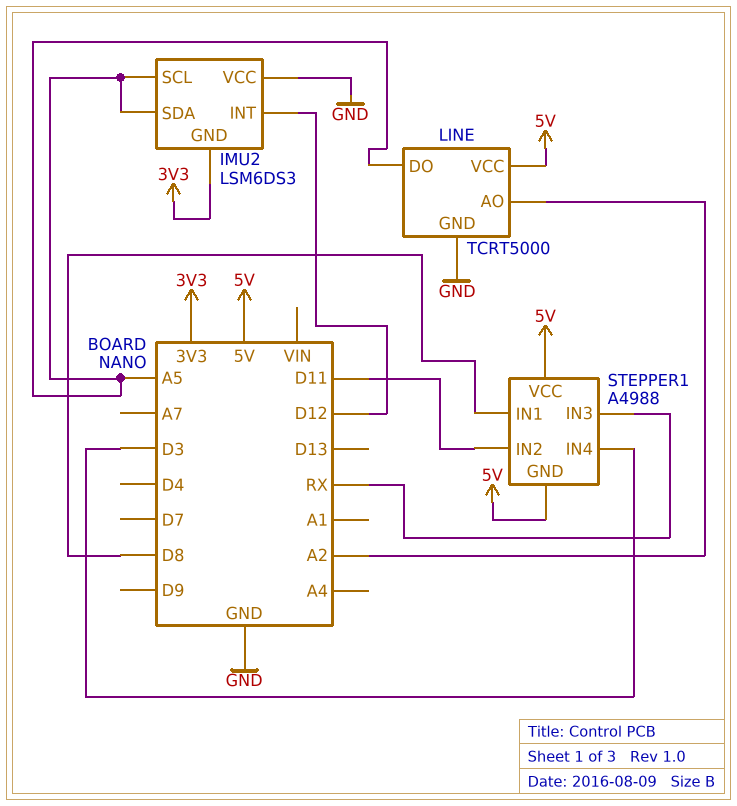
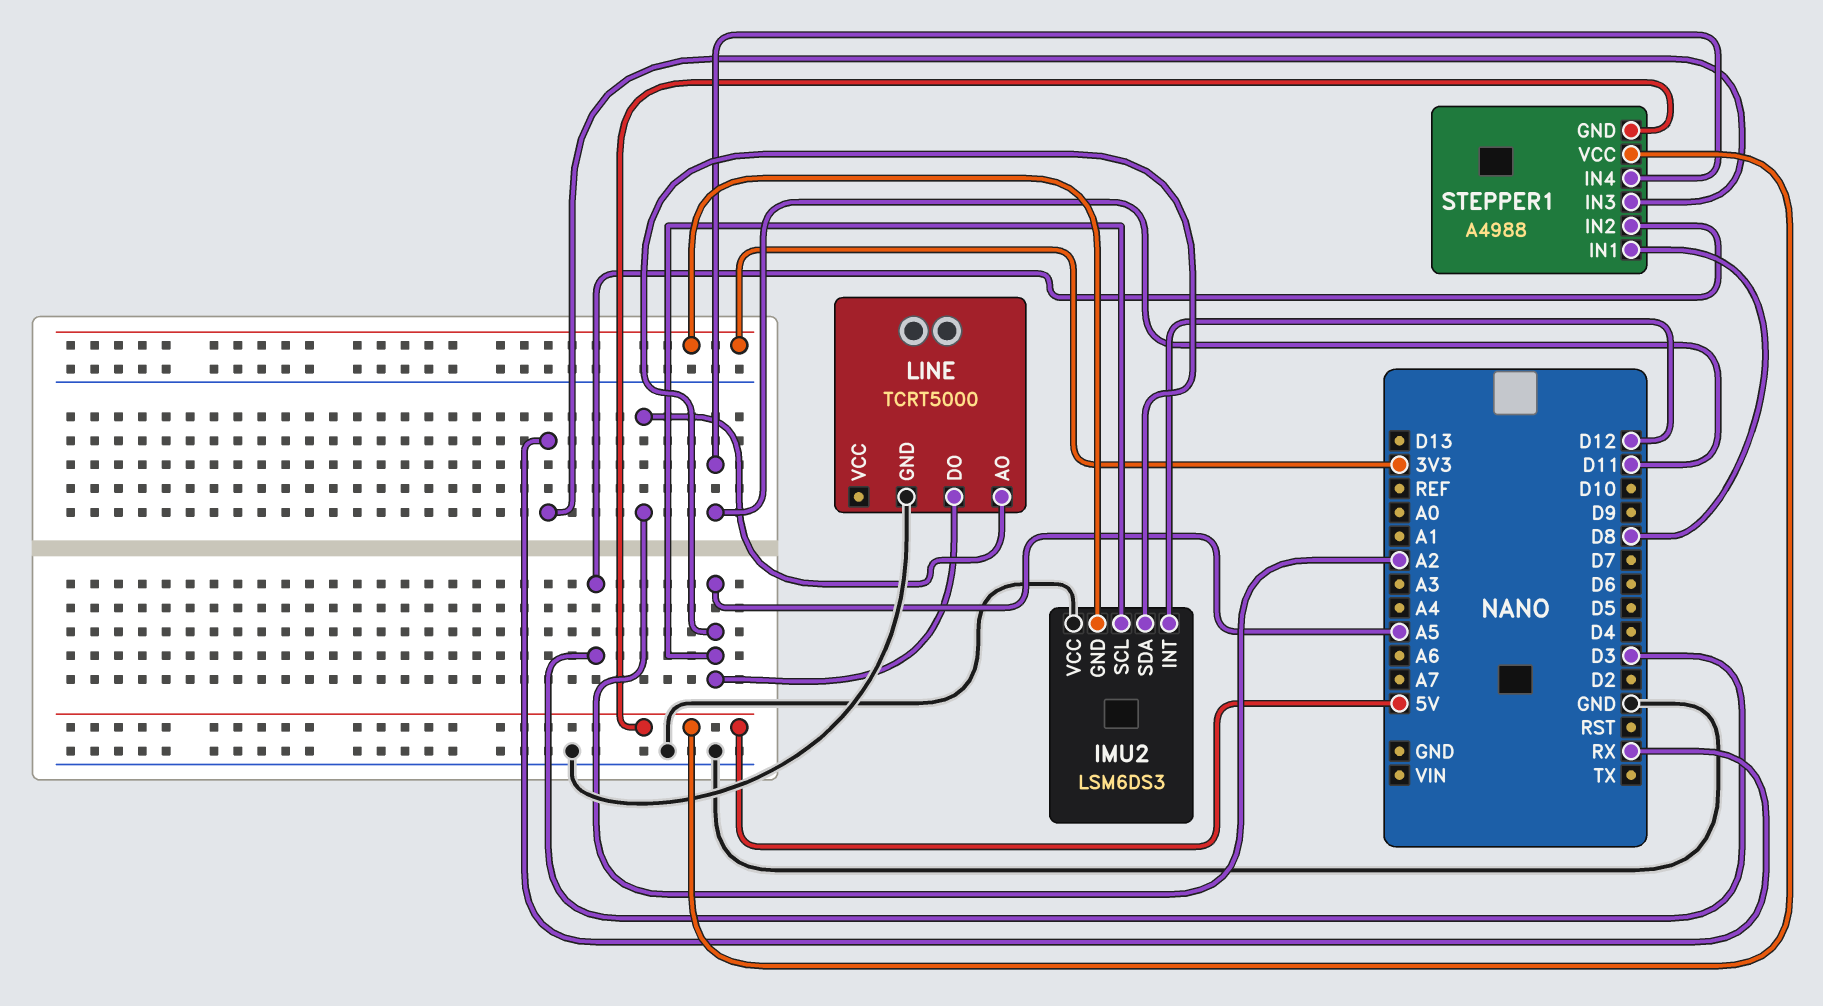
LINE pin VCC: 5V -> none
STEPPER1 pin IN2: D11 -> D3
STEPPER1 pin IN4: D3 -> D11

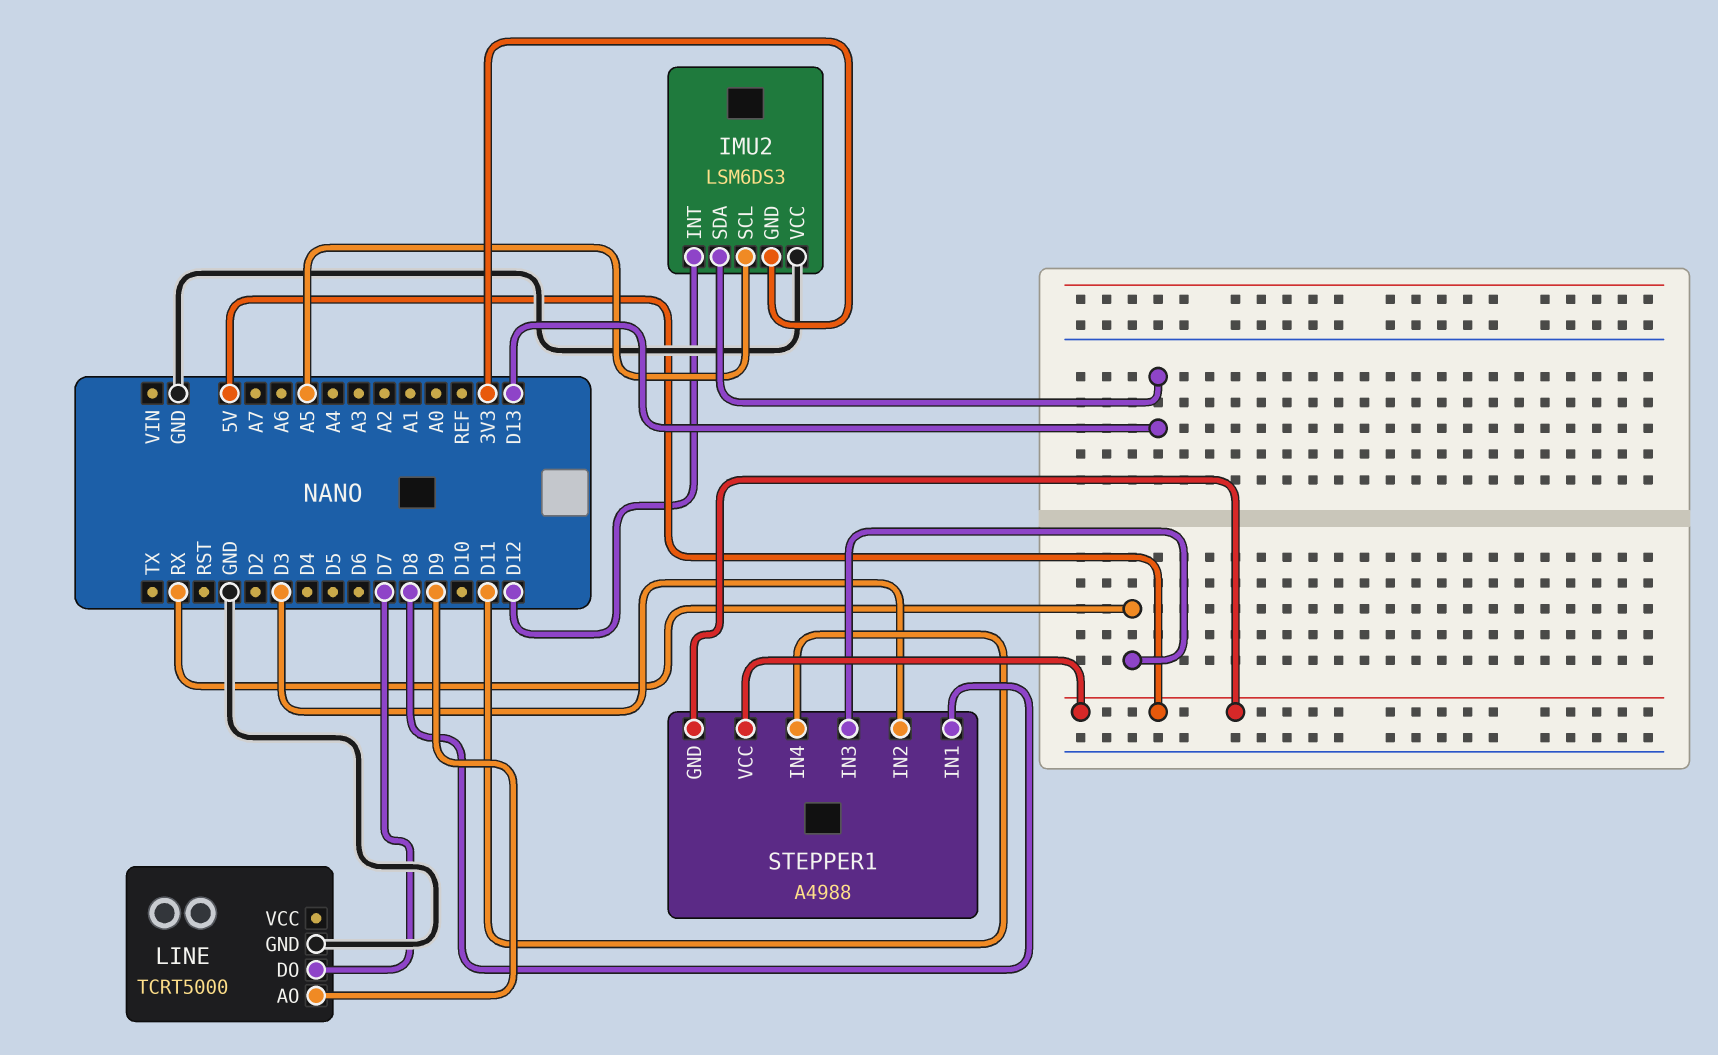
IMU2 pin SDA: A5 -> D13
LINE pin AO: A2 -> D9
LINE pin DO: A5 -> D7

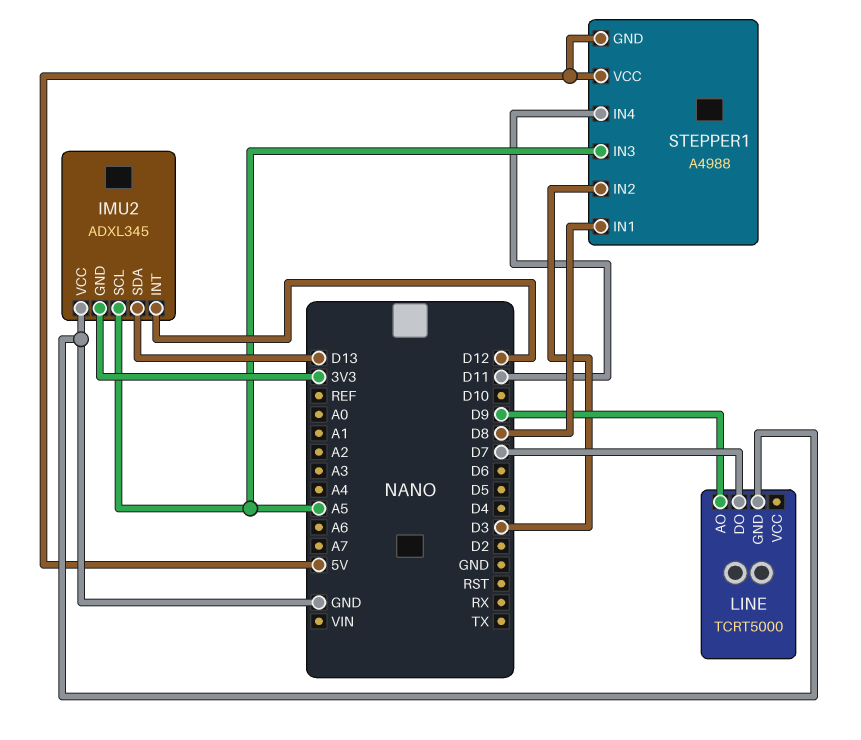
IMU2: LSM6DS3 -> ADXL345
STEPPER1 pin IN3: RX -> A5

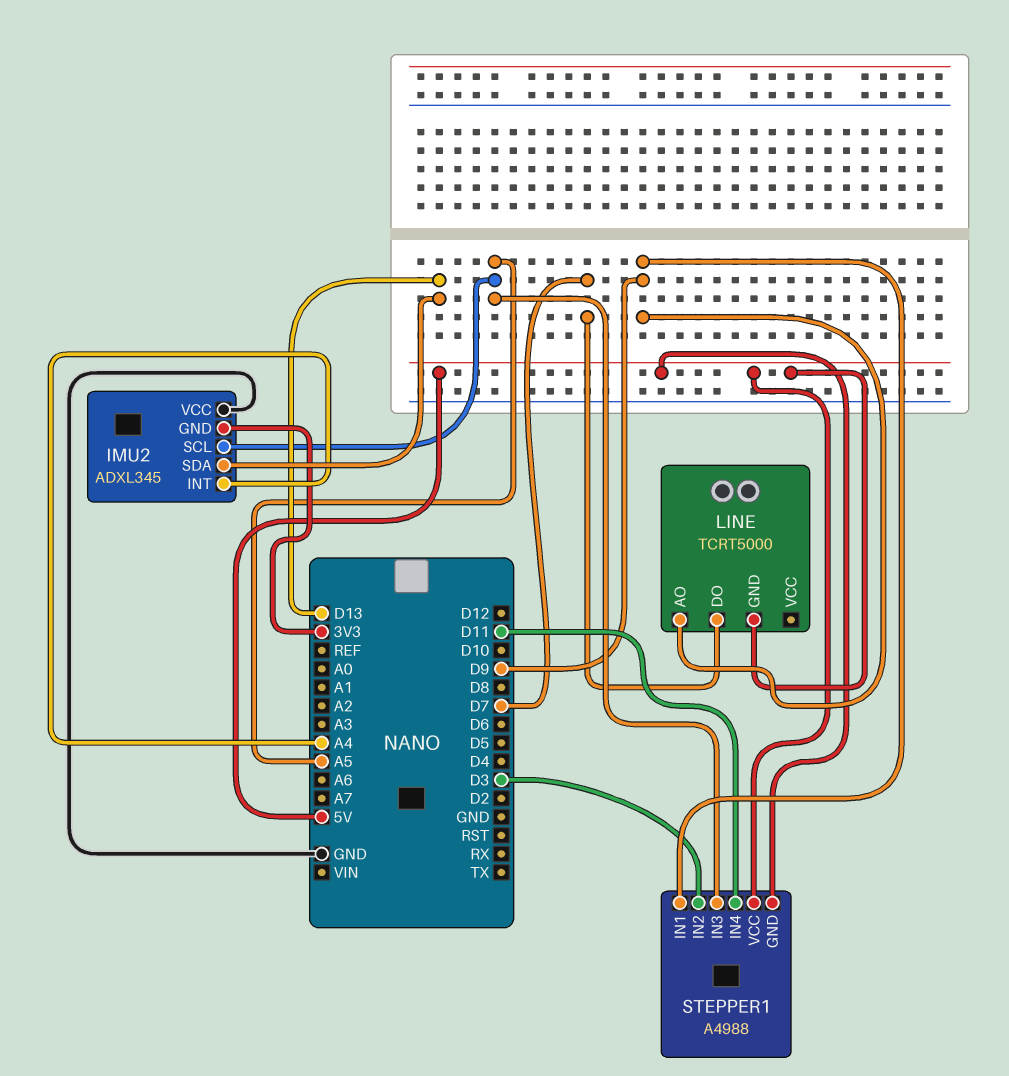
IMU2 pin INT: D12 -> A4
LINE pin GND: GND -> 5V
STEPPER1 pin IN1: D8 -> D9

